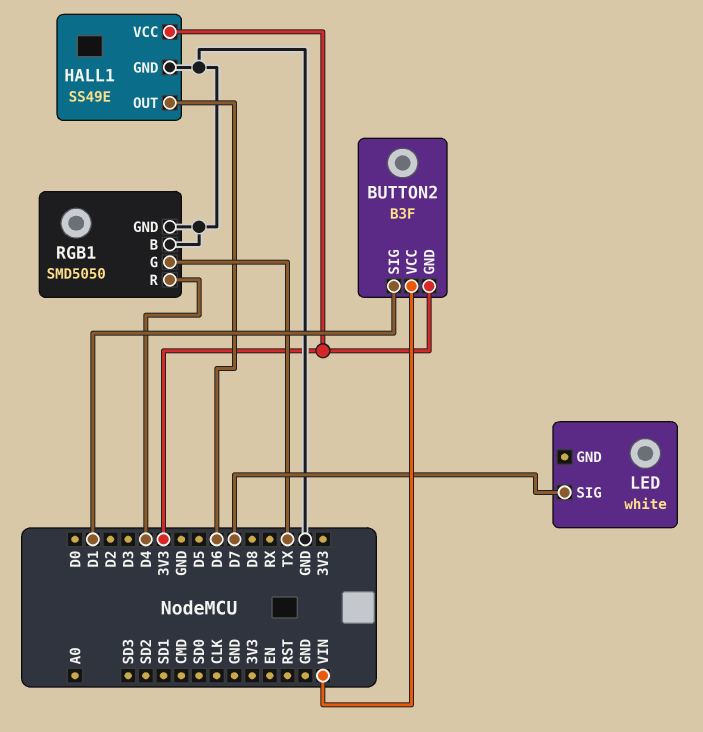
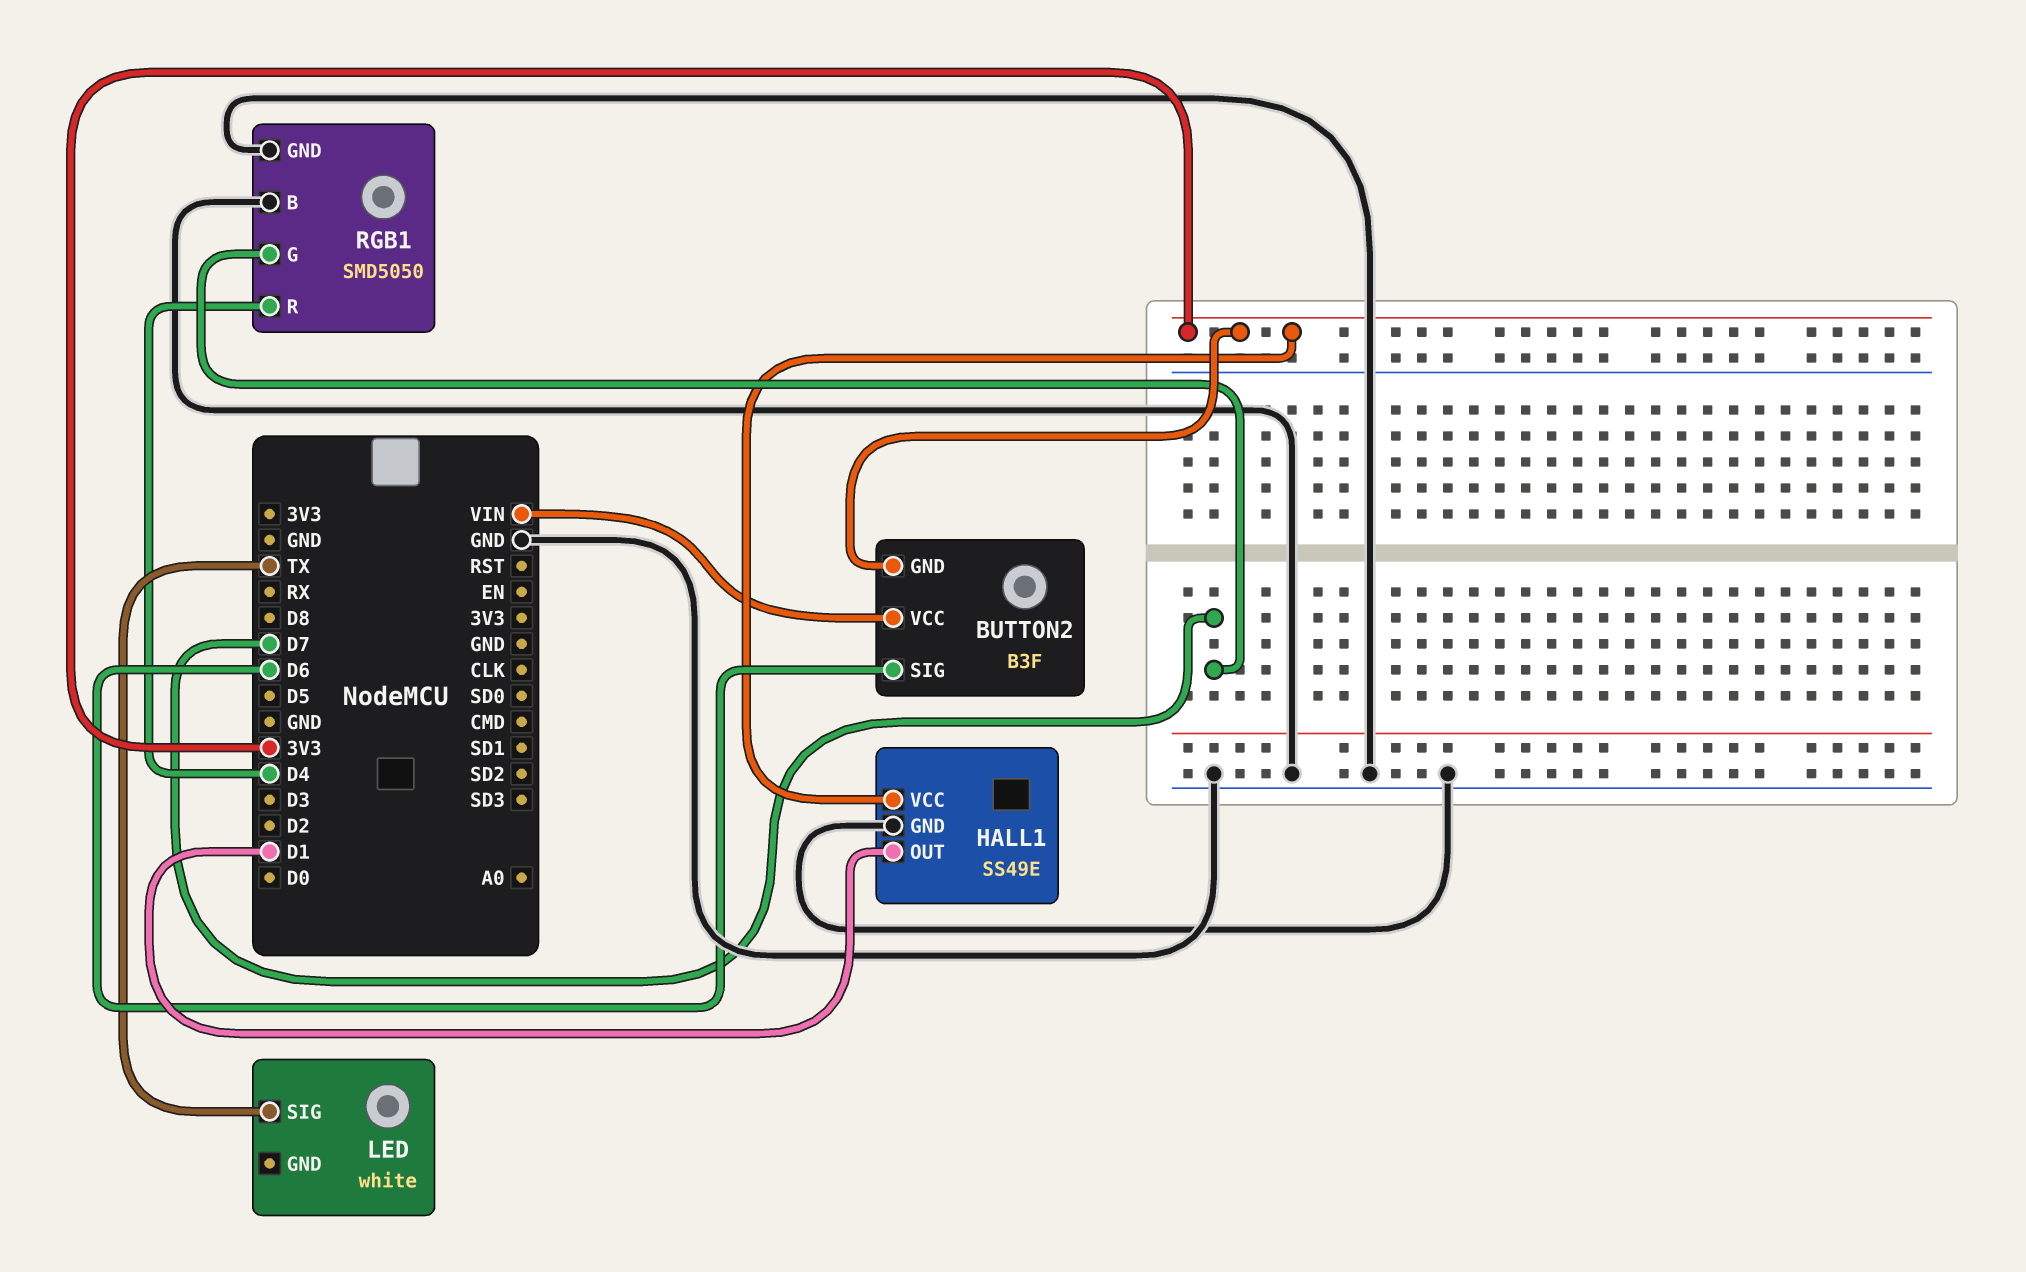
BUTTON2 pin SIG: D1 -> D6
HALL1 pin OUT: D6 -> D1
LED pin SIG: D7 -> TX
RGB1 pin G: TX -> D7

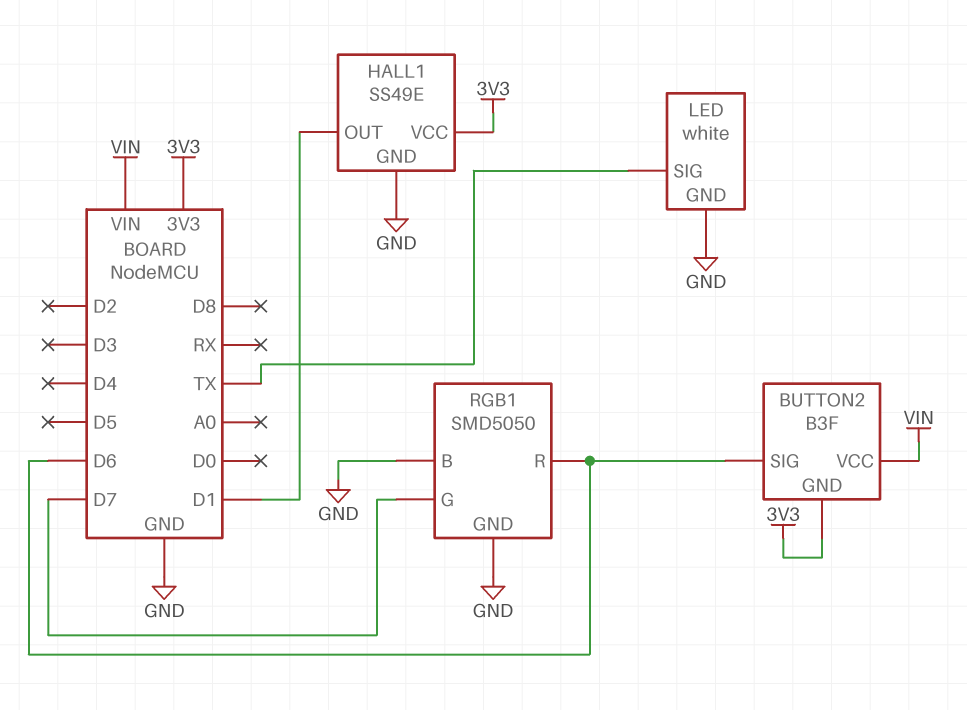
LED pin GND: none -> GND
RGB1 pin R: D4 -> D6

